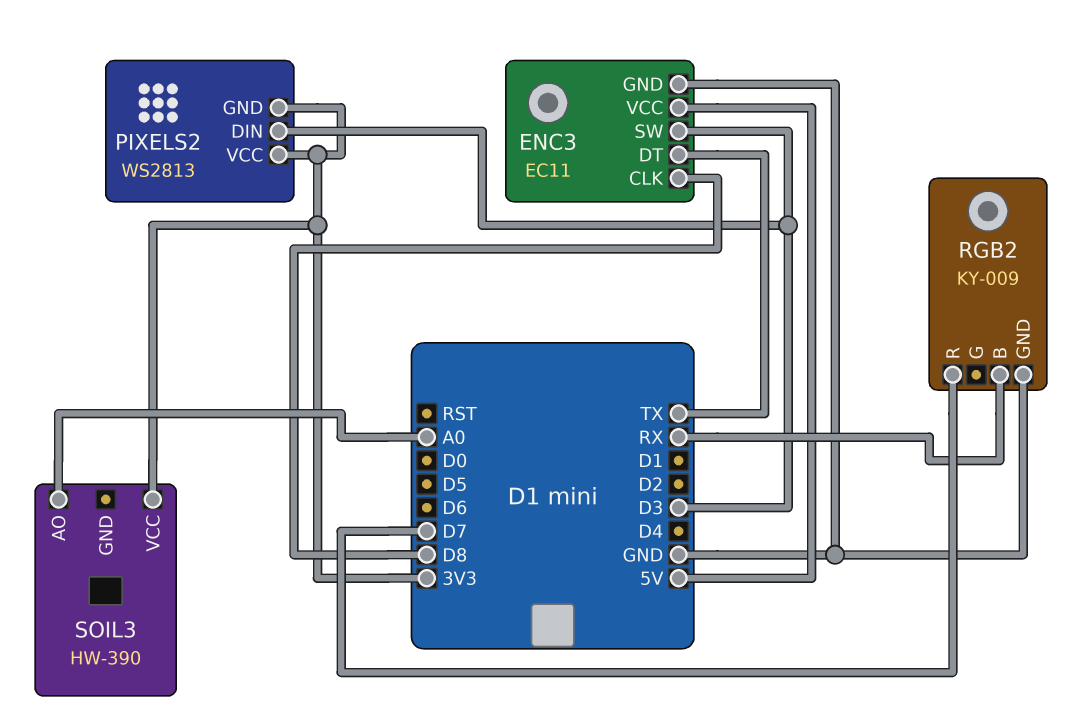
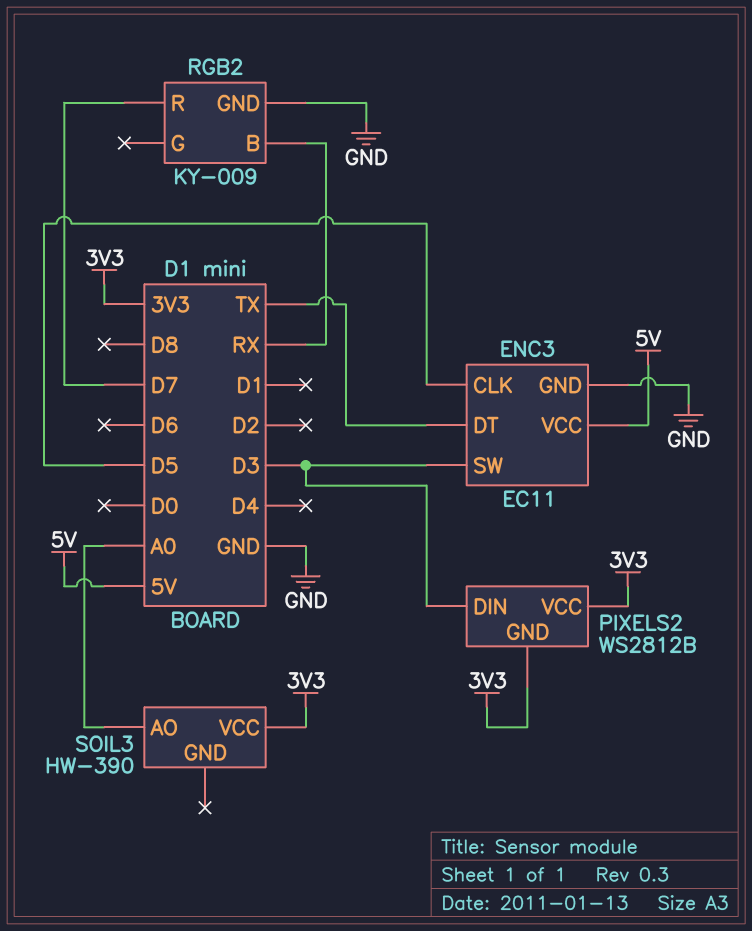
ENC3 pin CLK: D8 -> D5
PIXELS2: WS2813 -> WS2812B

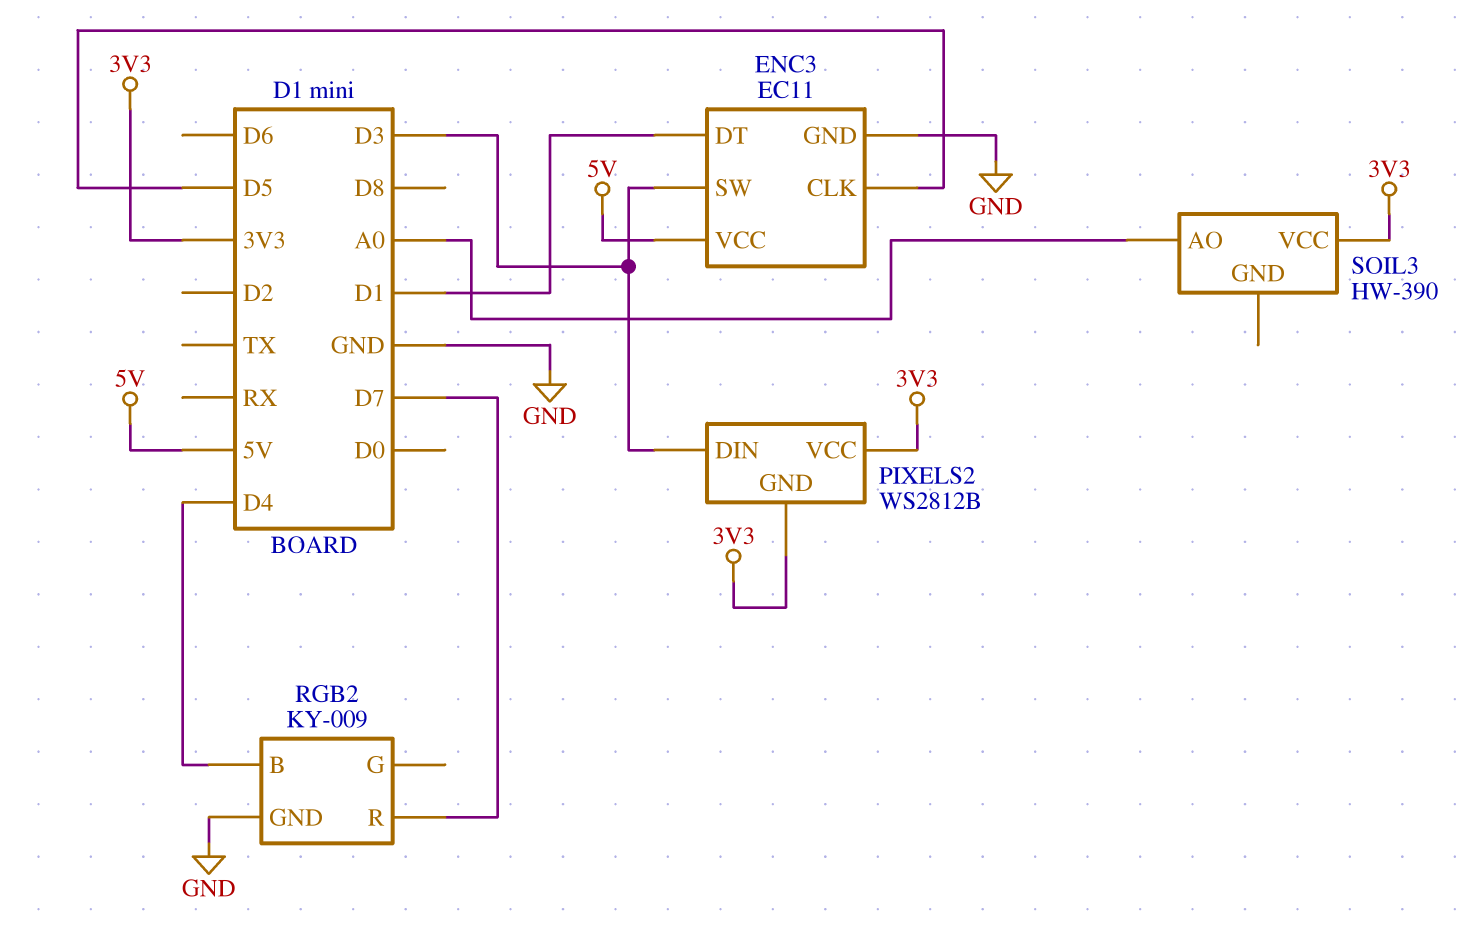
ENC3 pin DT: TX -> D1
RGB2 pin B: RX -> D4

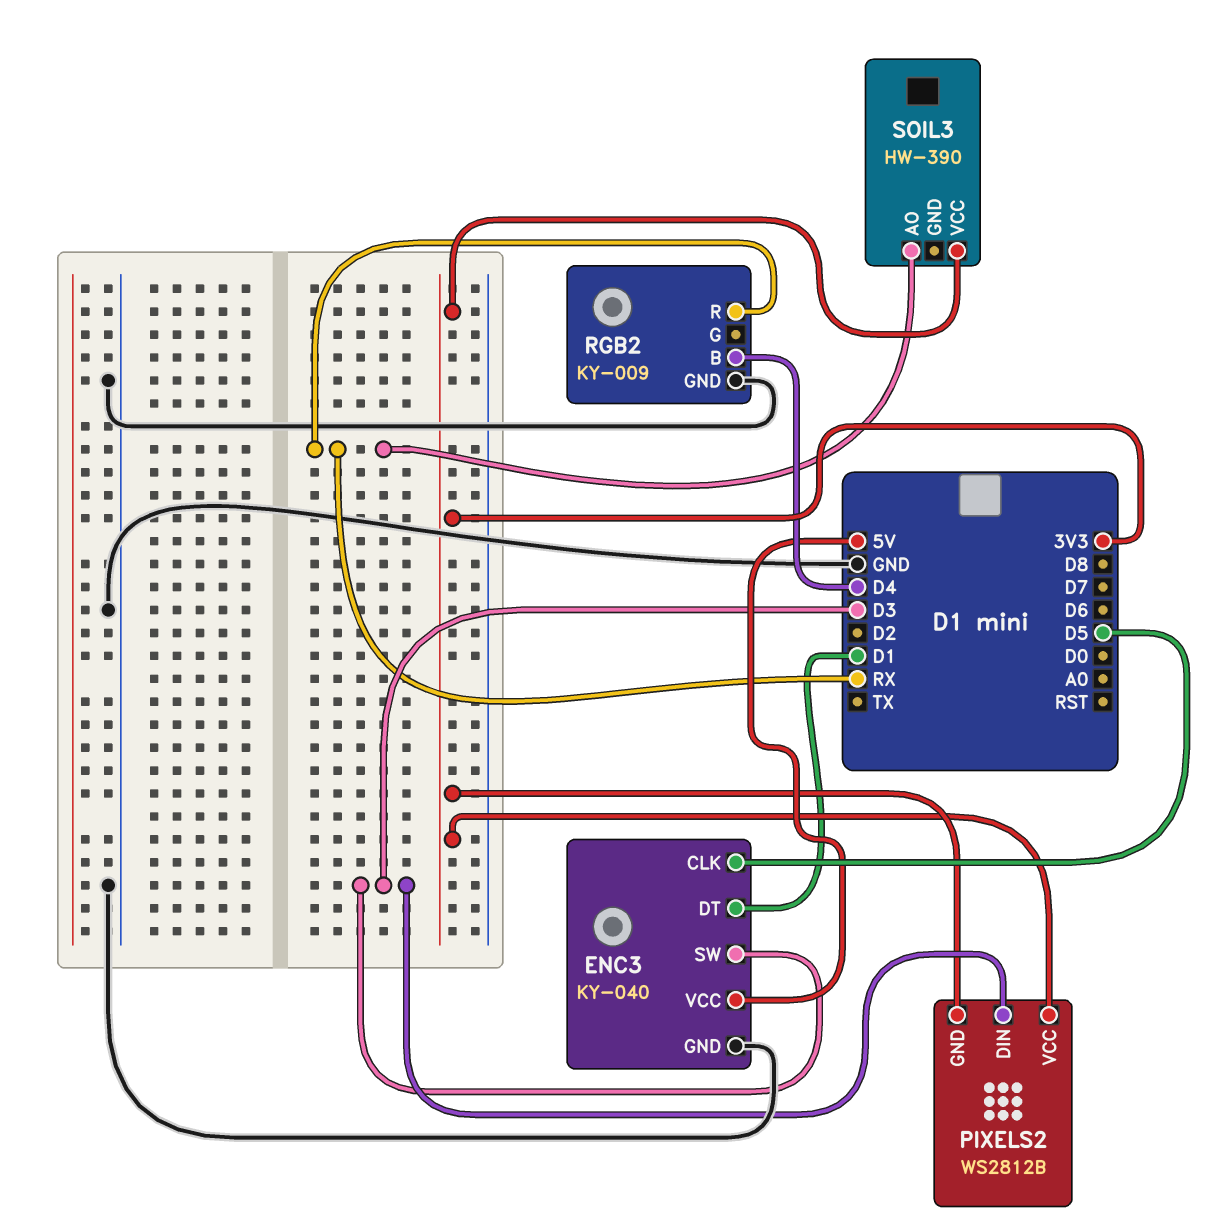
ENC3: EC11 -> KY-040
RGB2 pin R: D7 -> RX
SOIL3 pin AO: A0 -> RX

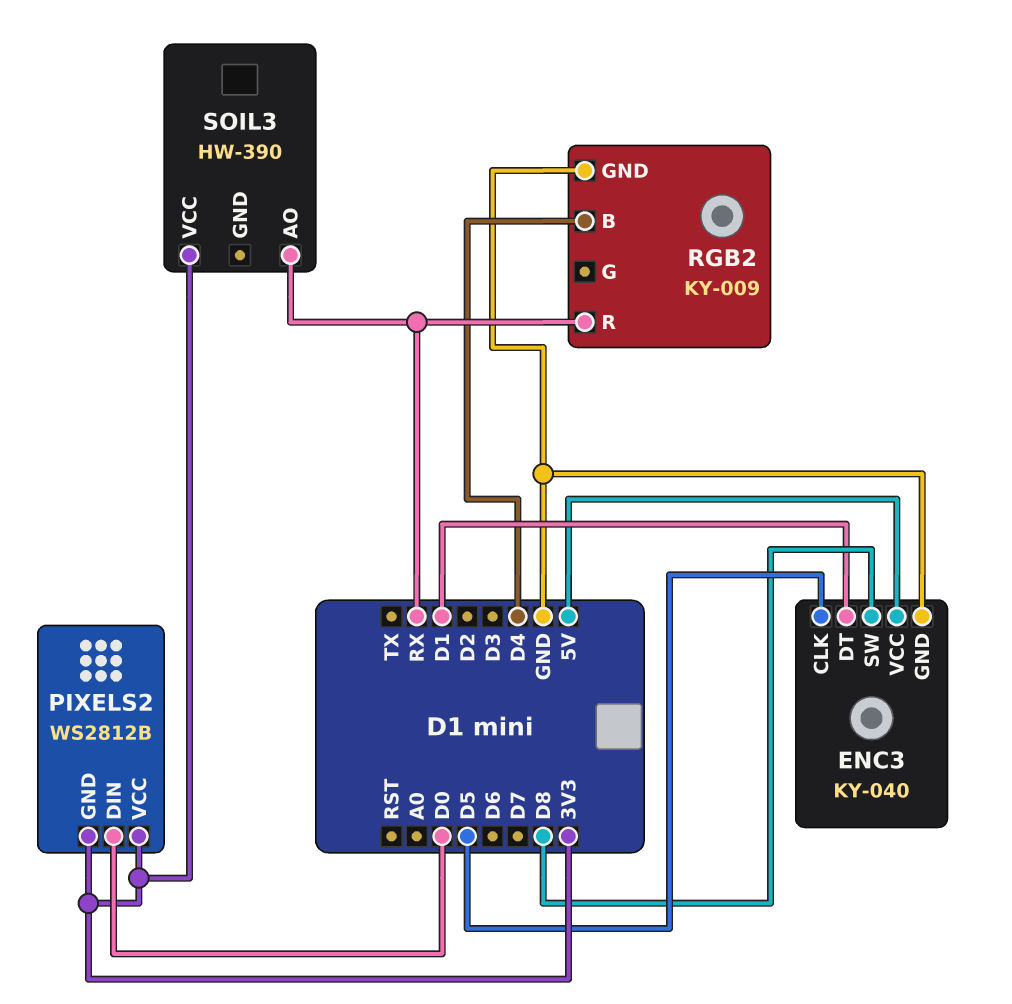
ENC3 pin SW: D3 -> D8
PIXELS2 pin DIN: D3 -> D0

